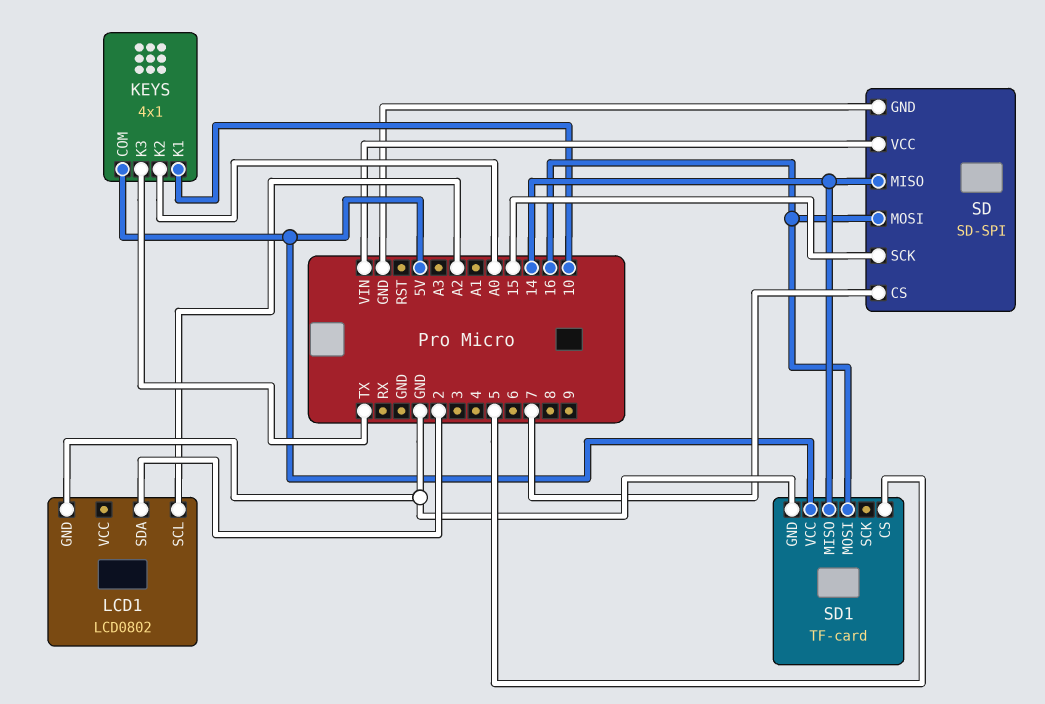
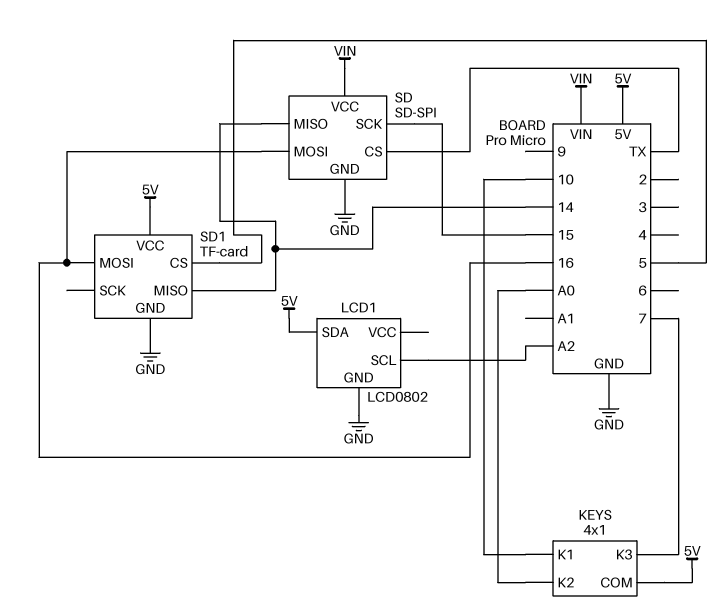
KEYS pin K3: TX -> 7
LCD1 pin SDA: 2 -> 5V
SD pin CS: 7 -> TX

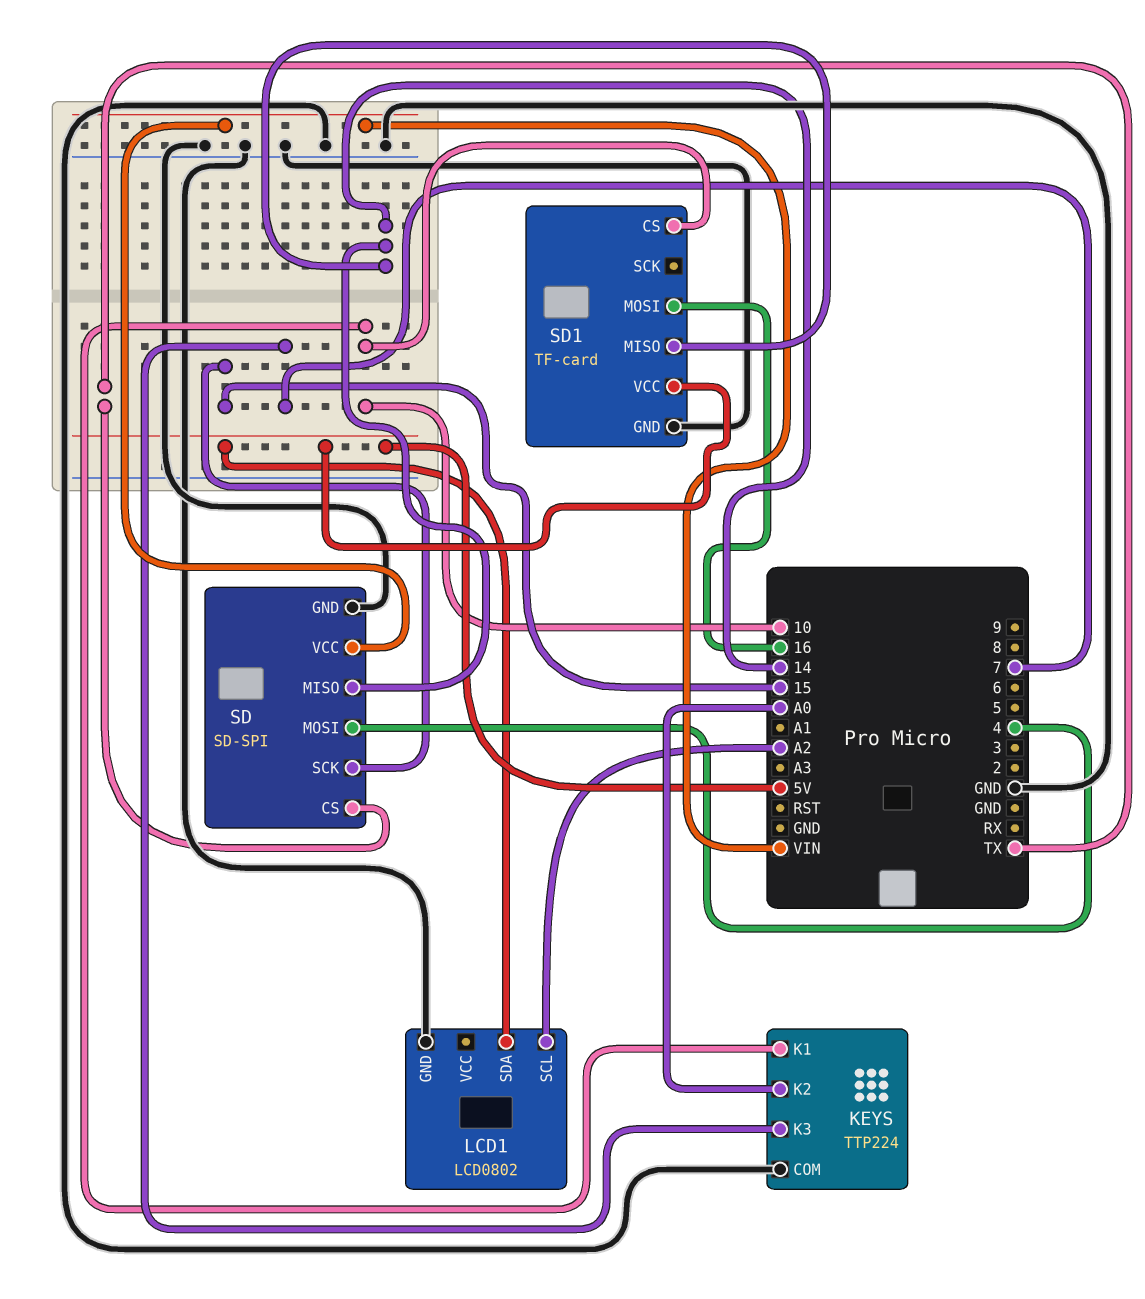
KEYS: 4x1 -> TTP224
KEYS pin COM: 5V -> GND
SD pin MOSI: 16 -> 4
SD1 pin CS: 5 -> 10

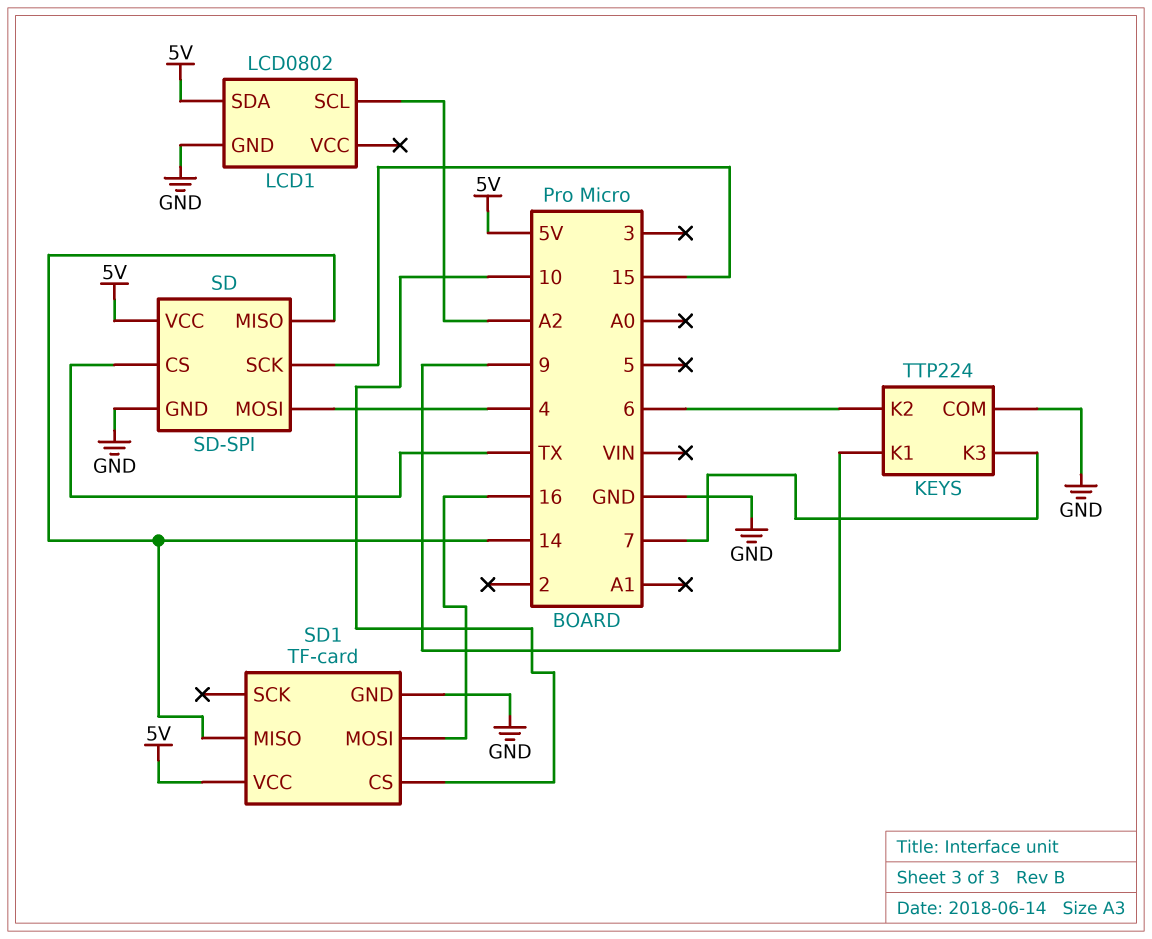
KEYS pin K1: 10 -> 9
KEYS pin K2: A0 -> 6
SD pin VCC: VIN -> 5V

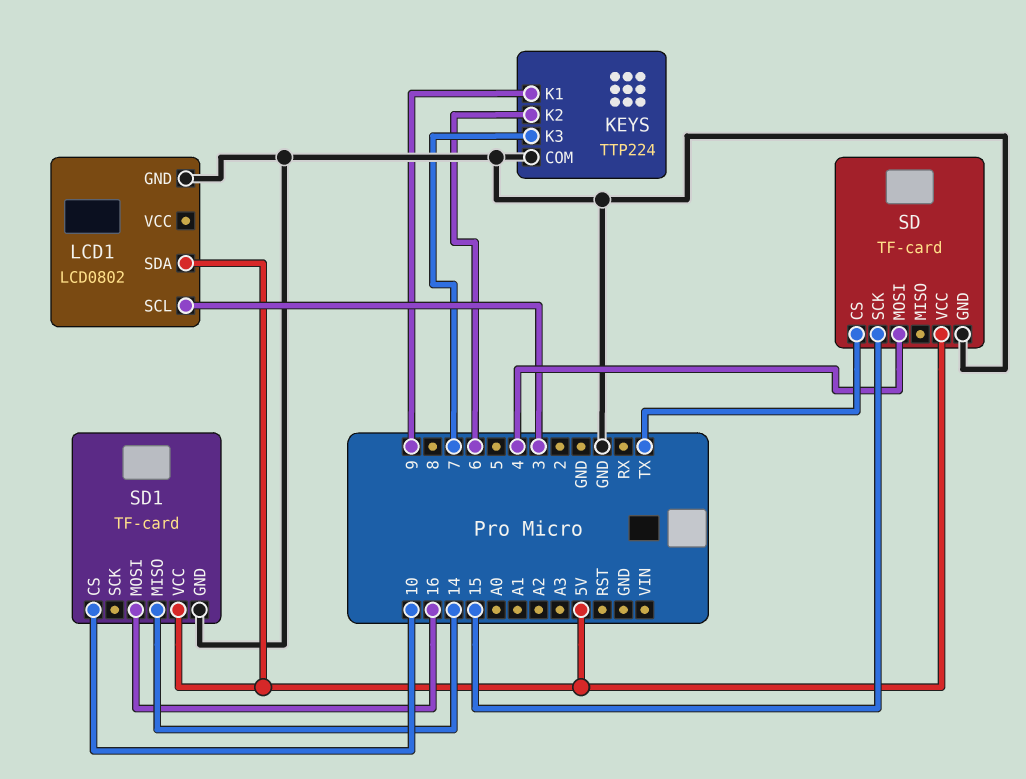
LCD1 pin SCL: A2 -> 3
SD: SD-SPI -> TF-card
SD pin MISO: 14 -> none

